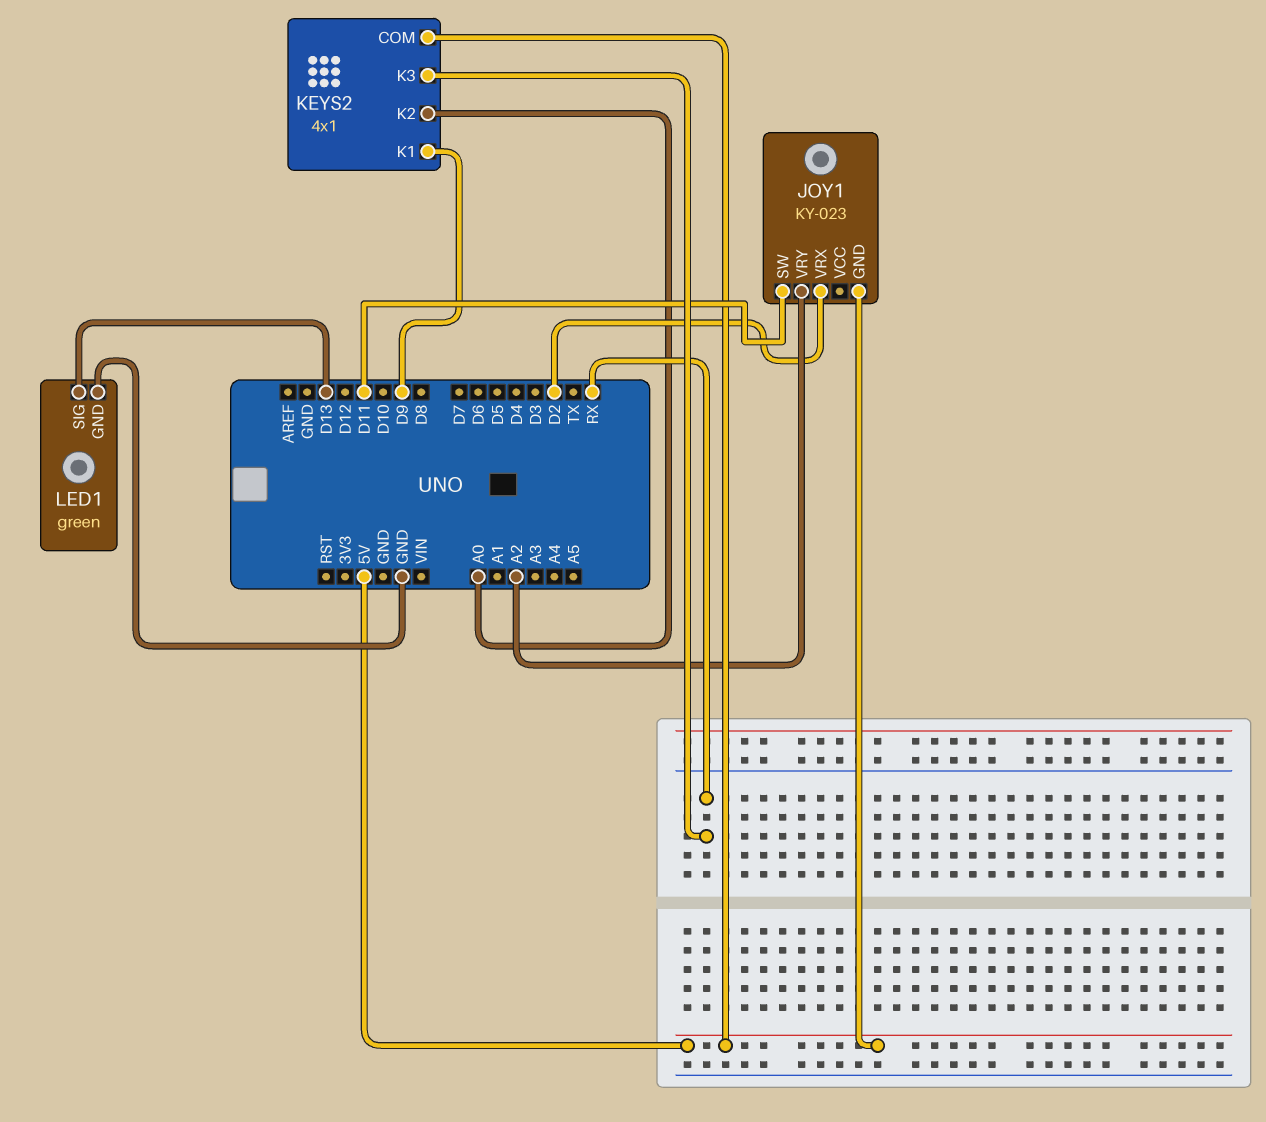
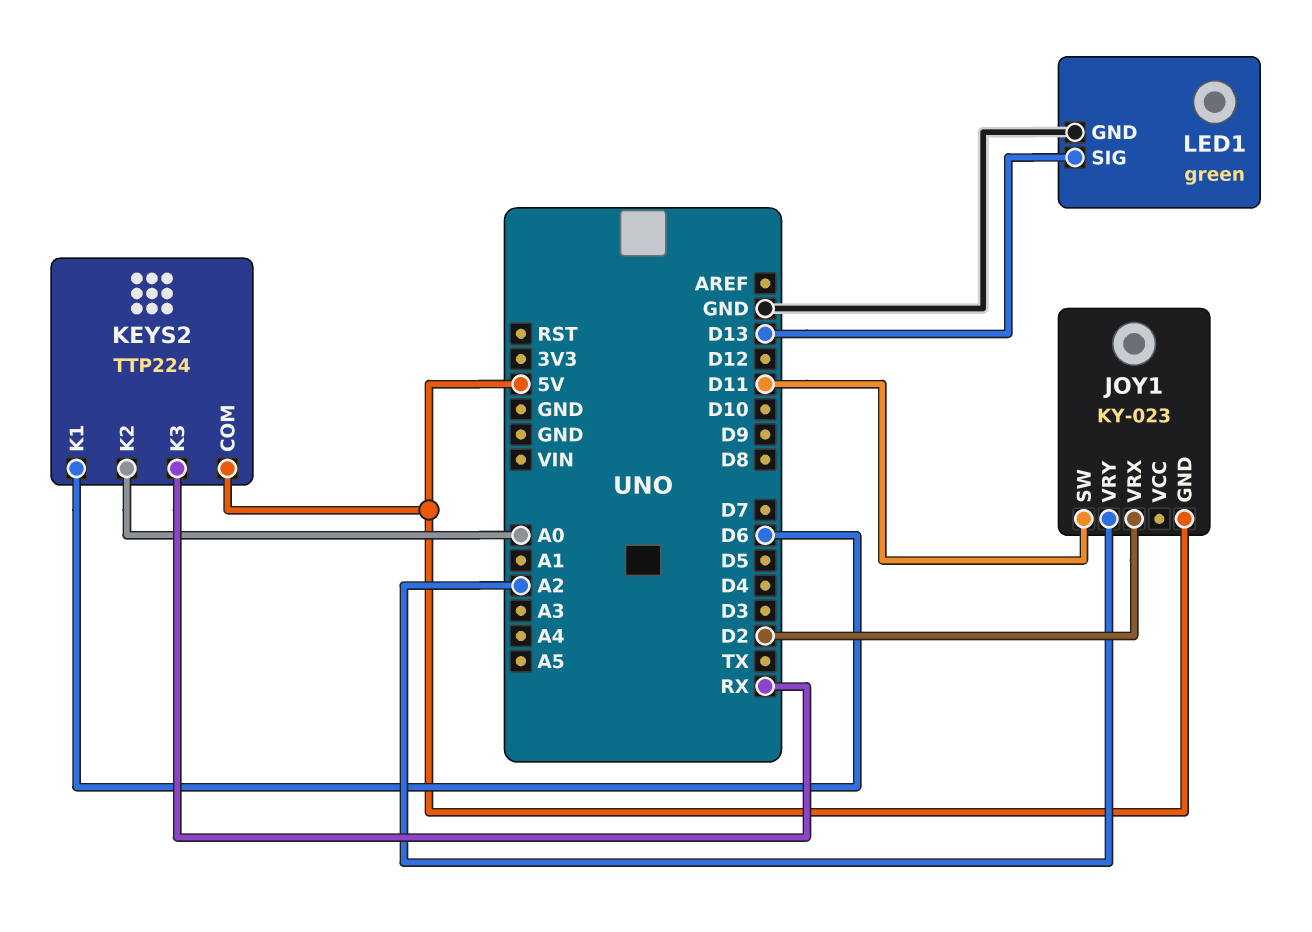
KEYS2: 4x1 -> TTP224
KEYS2 pin K1: D9 -> D6

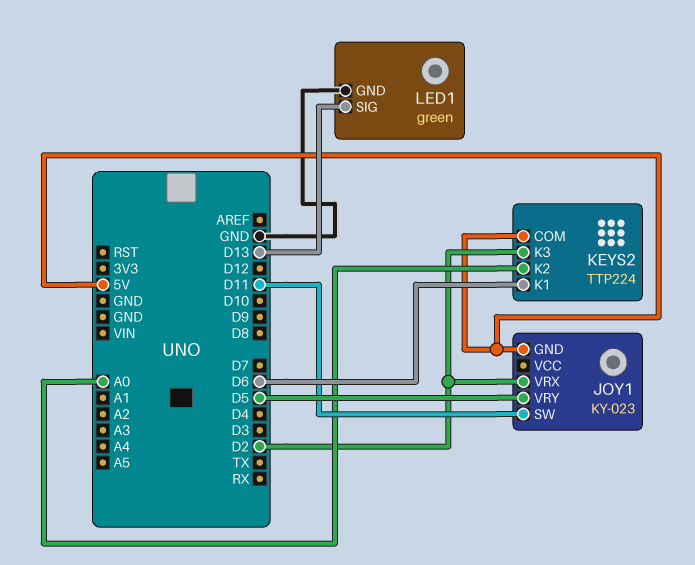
JOY1 pin VRY: A2 -> D5
KEYS2 pin K3: RX -> D2

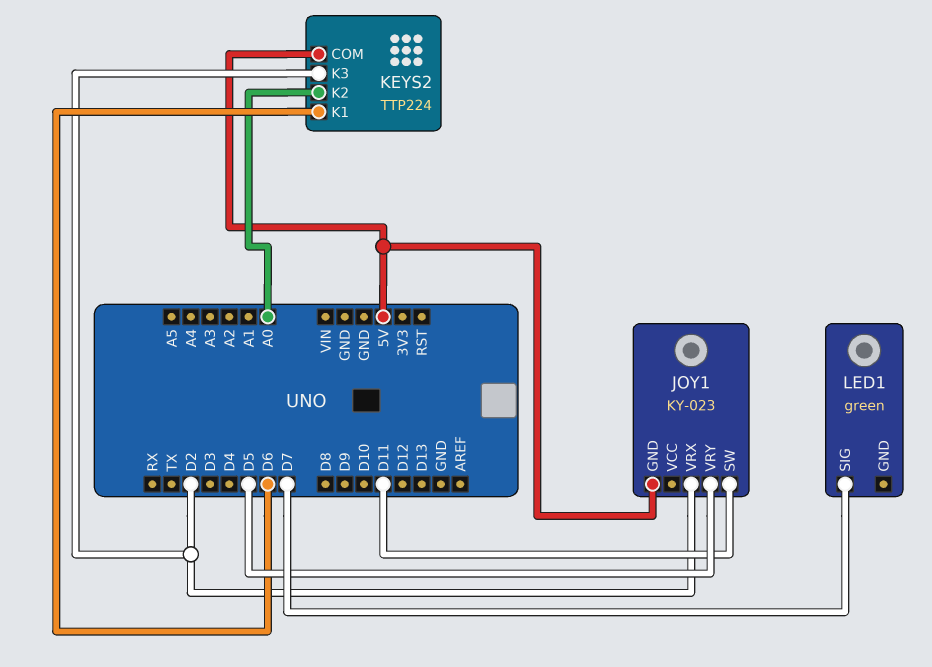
LED1 pin GND: GND -> none
LED1 pin SIG: D13 -> D7

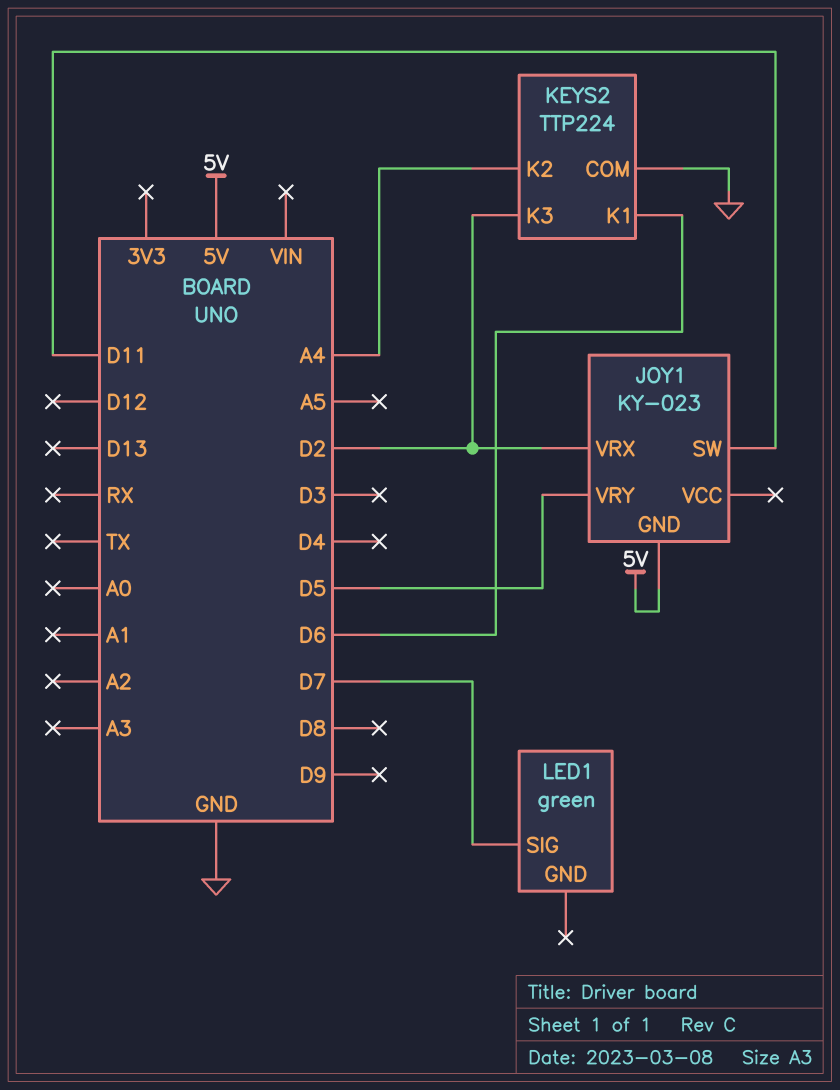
KEYS2 pin COM: 5V -> GND
KEYS2 pin K2: A0 -> A4

